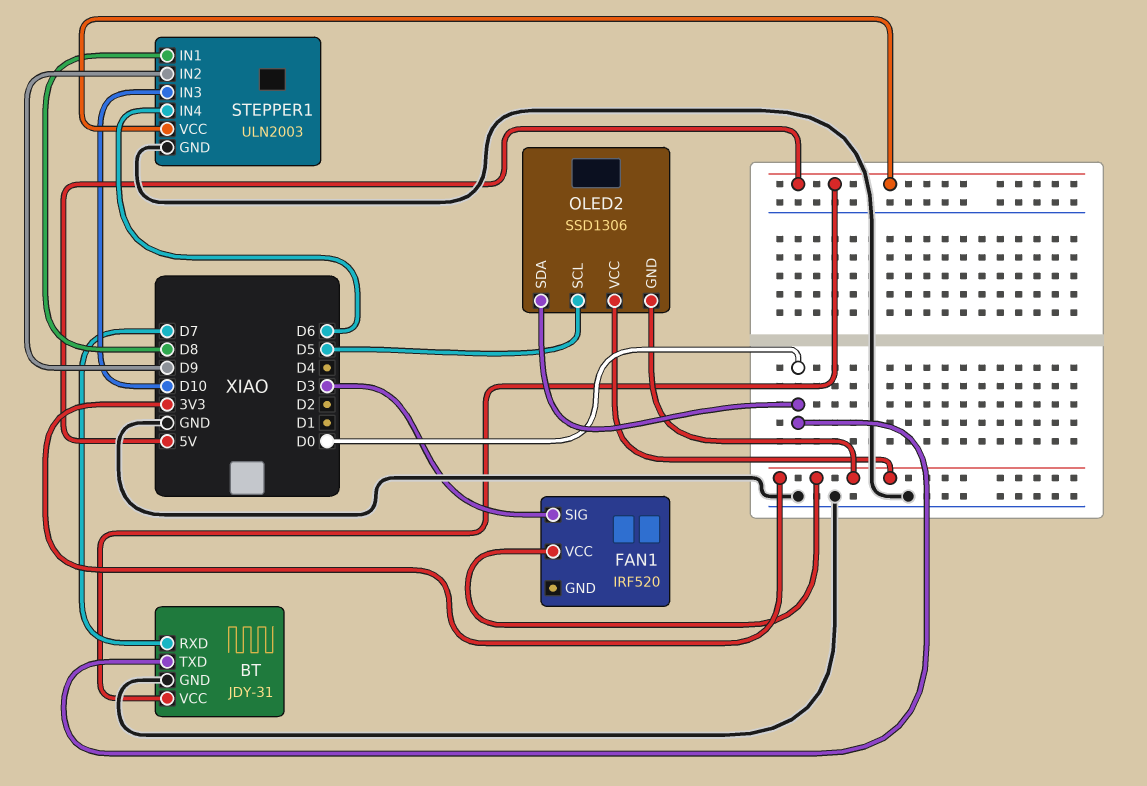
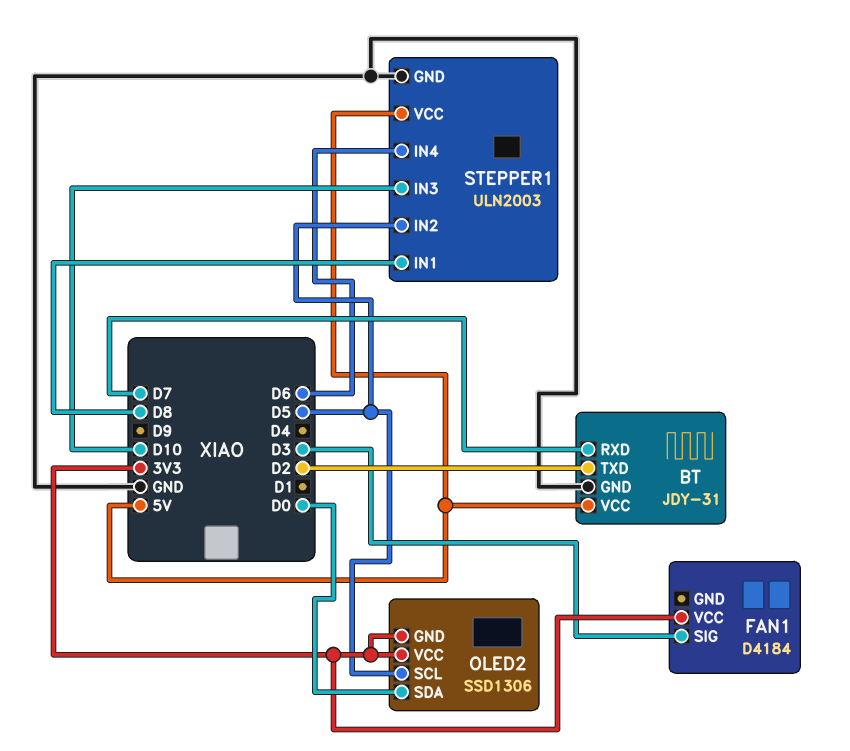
BT pin TXD: D0 -> D2
FAN1: IRF520 -> D4184
STEPPER1 pin IN2: D9 -> D5

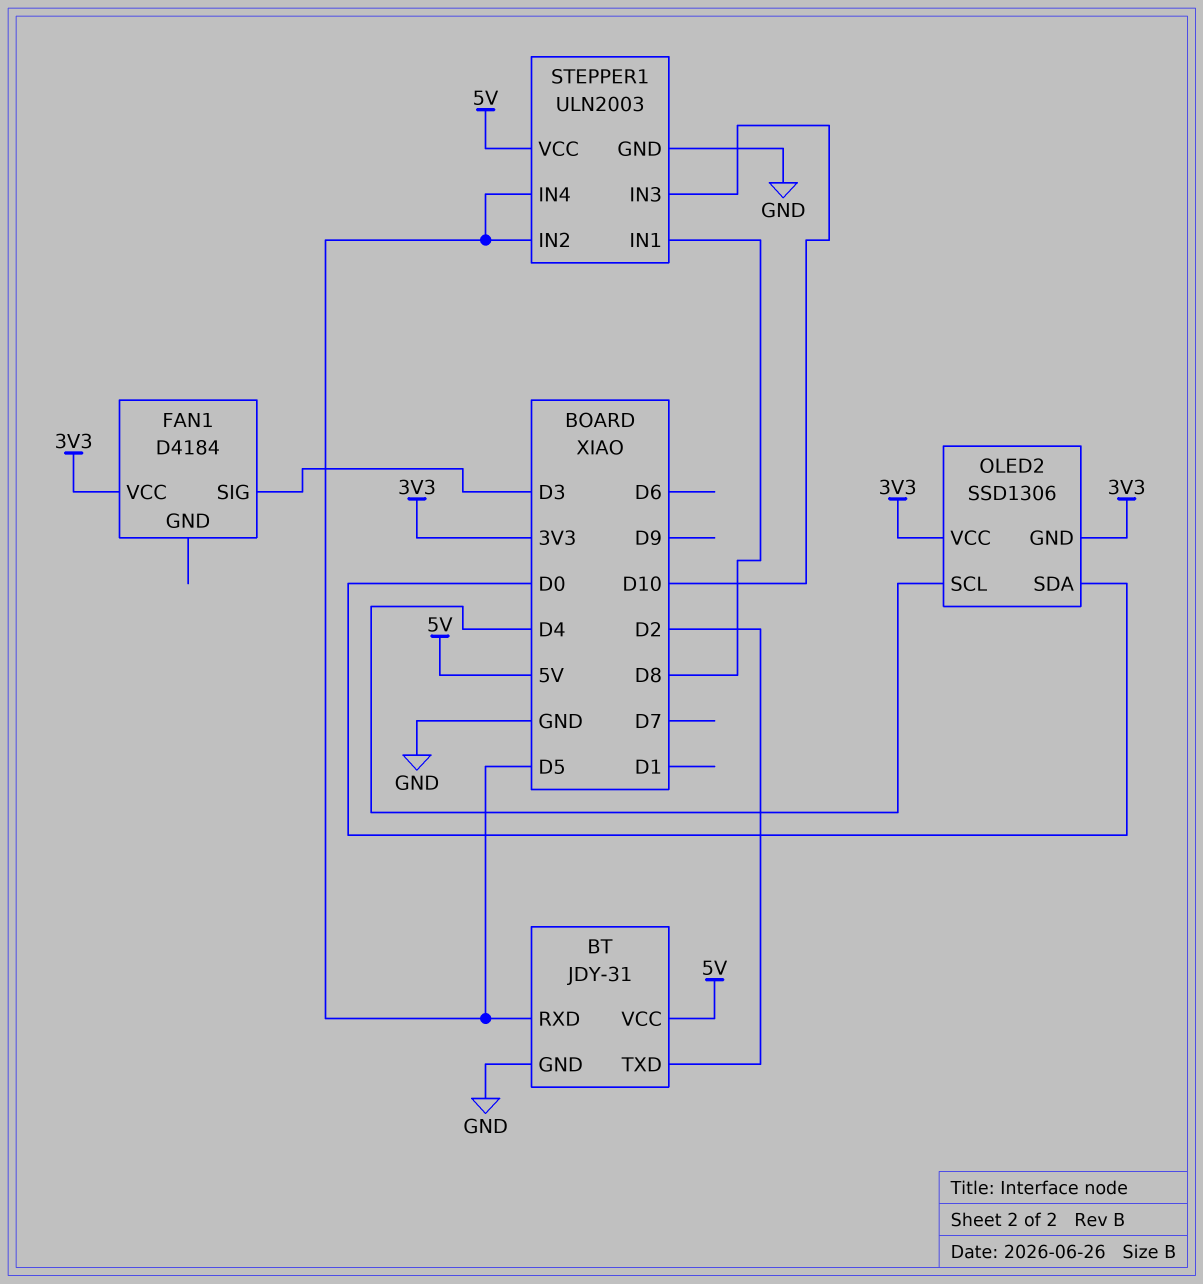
BT pin RXD: D7 -> D5
OLED2 pin SCL: D5 -> D4
STEPPER1 pin IN4: D6 -> D5

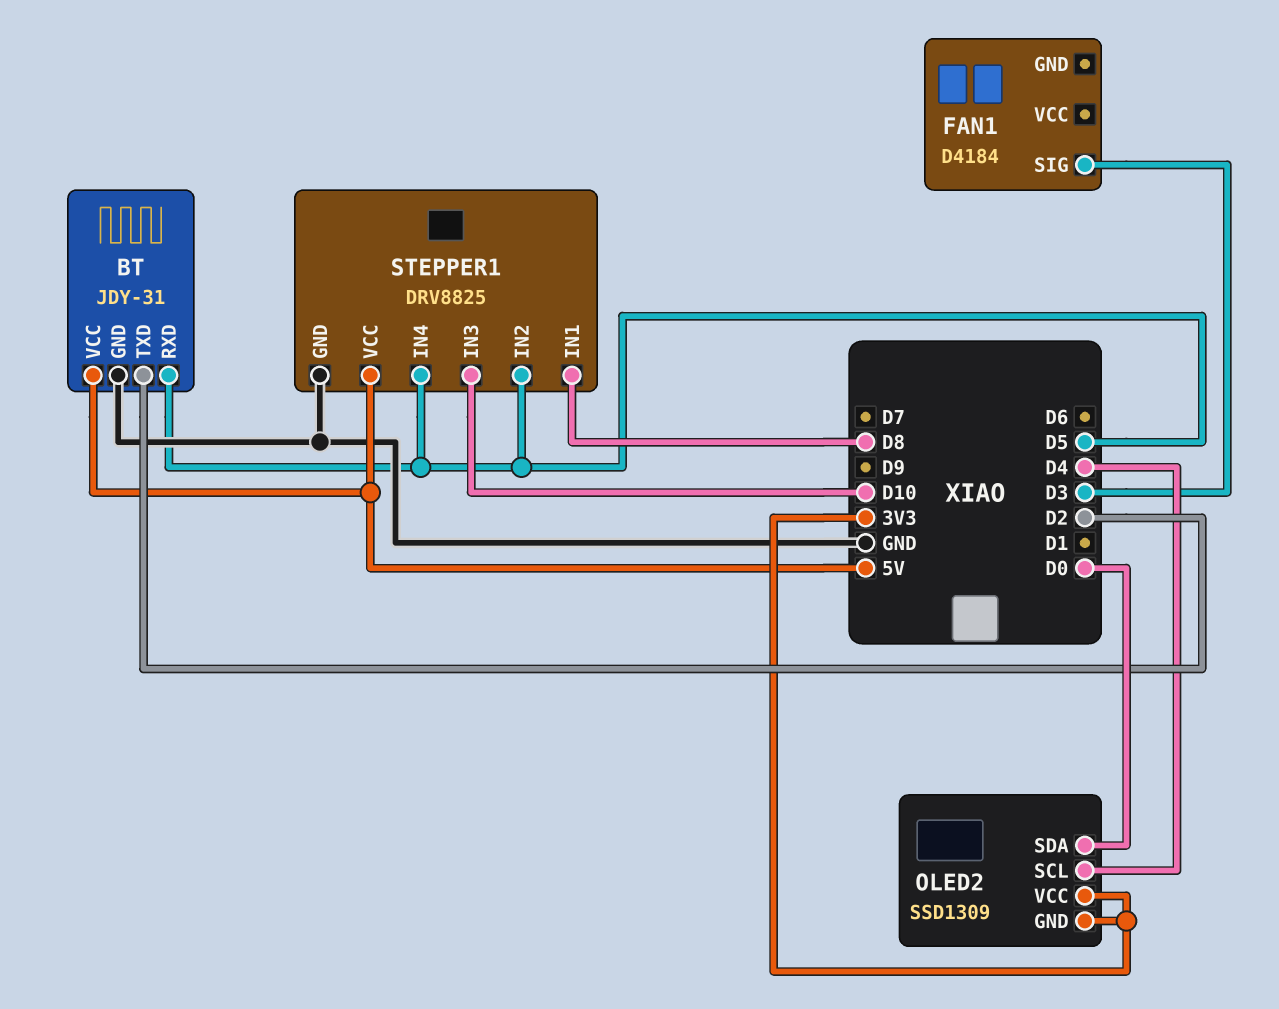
FAN1 pin VCC: 3V3 -> none
OLED2: SSD1306 -> SSD1309
STEPPER1: ULN2003 -> DRV8825

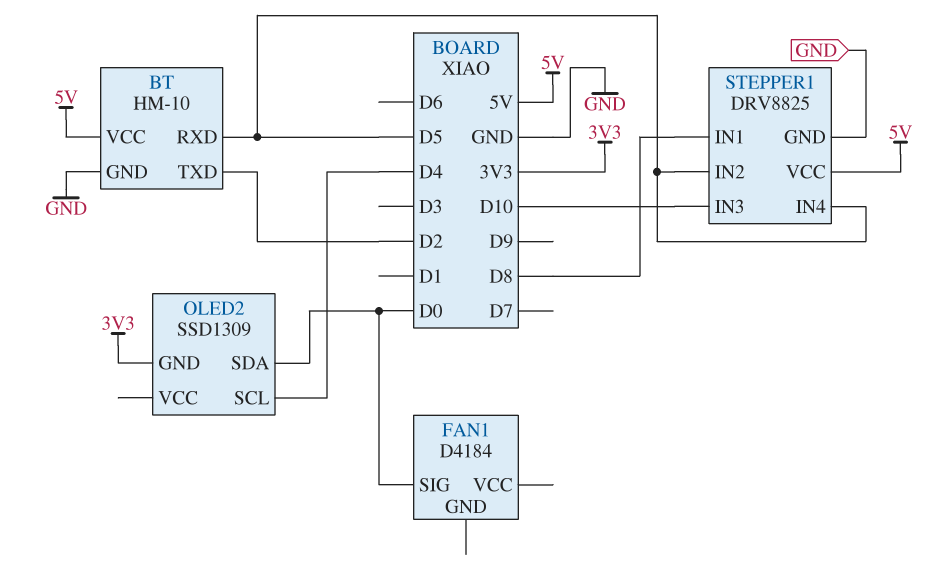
BT: JDY-31 -> HM-10
FAN1 pin SIG: D3 -> D0
OLED2 pin VCC: 3V3 -> none

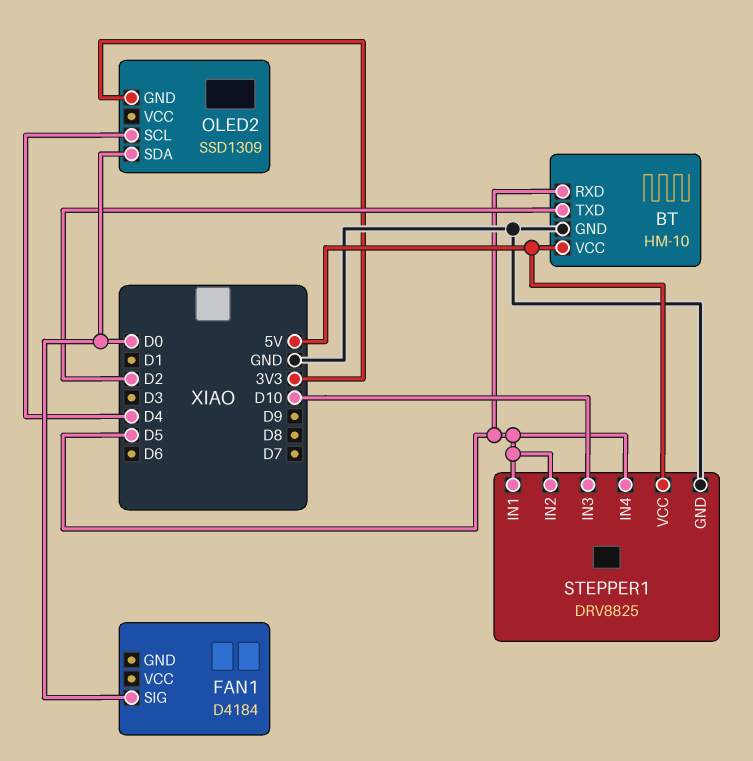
STEPPER1 pin IN1: D8 -> D5

